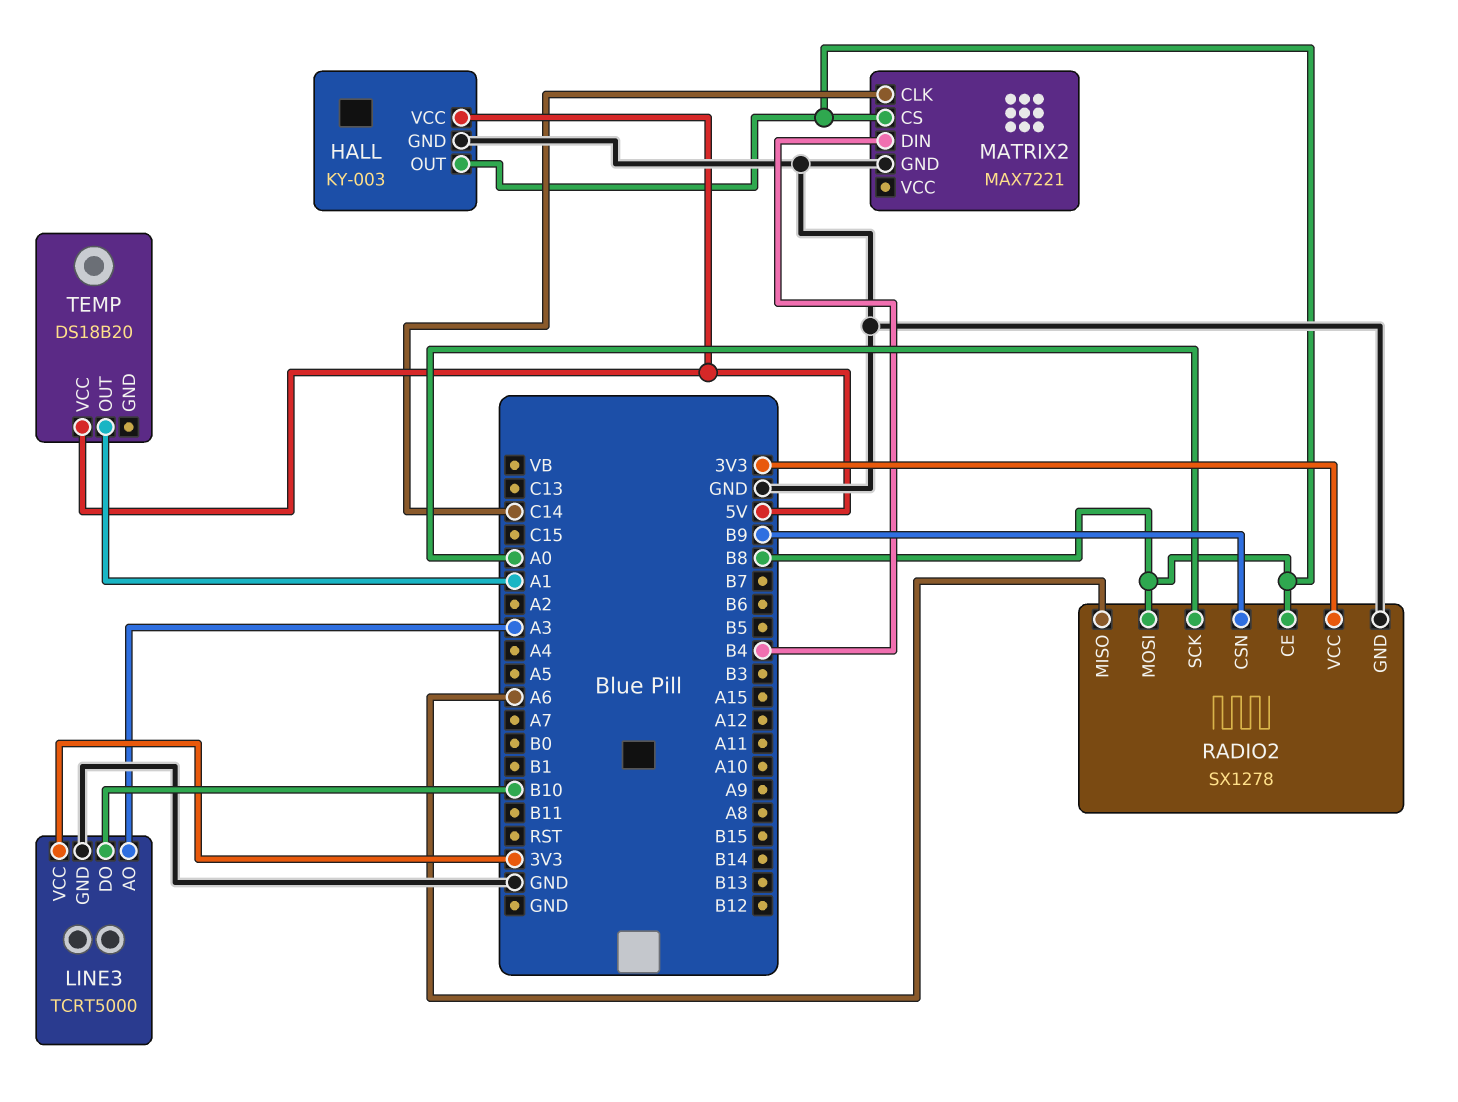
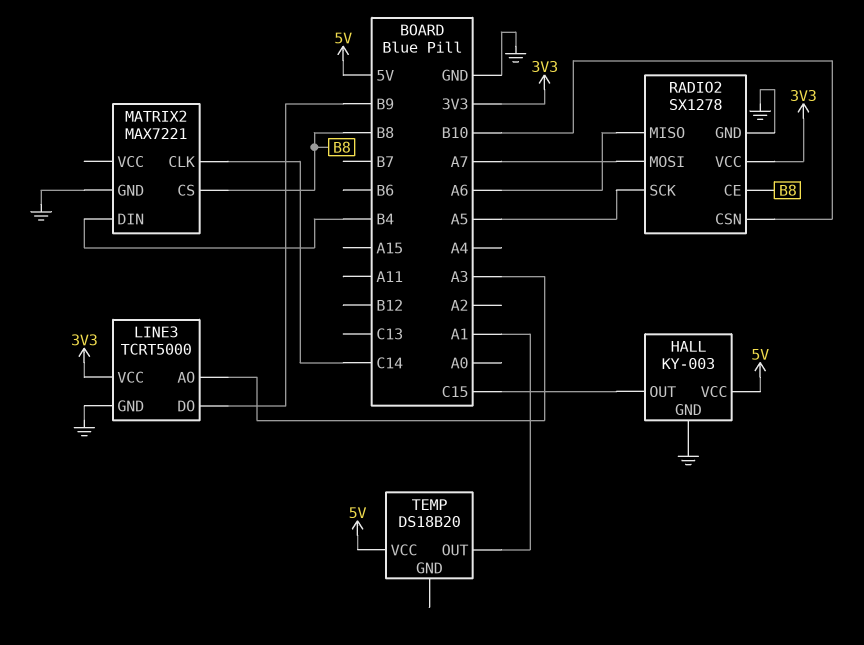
HALL pin OUT: B8 -> C15
LINE3 pin DO: B10 -> B9
RADIO2 pin CSN: B9 -> B10
RADIO2 pin MOSI: B8 -> A7
RADIO2 pin SCK: A0 -> A5

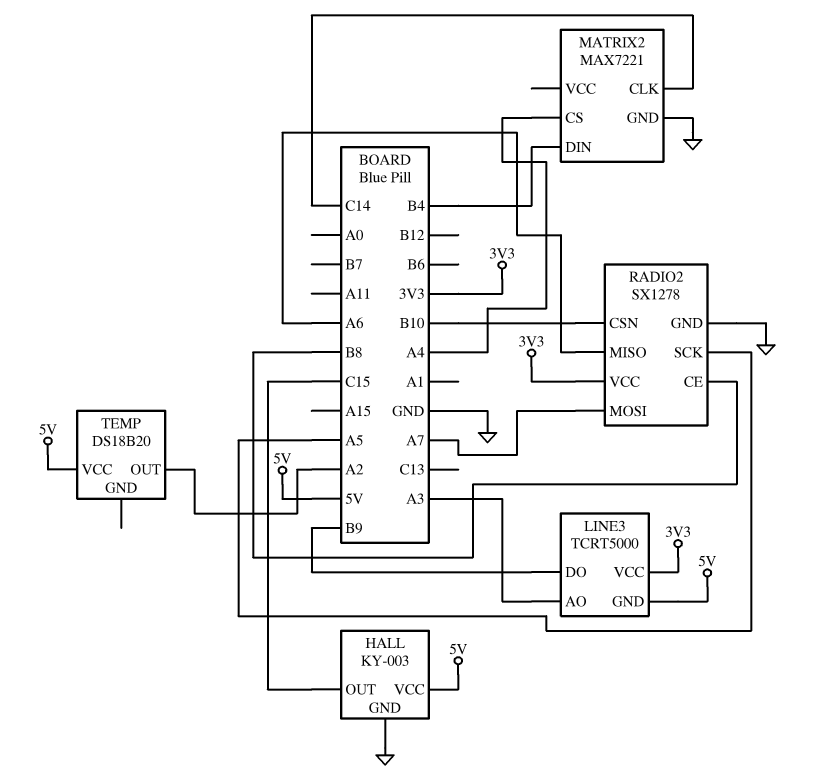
LINE3 pin GND: GND -> 5V
MATRIX2 pin CS: B8 -> A4
TEMP pin OUT: A1 -> A2

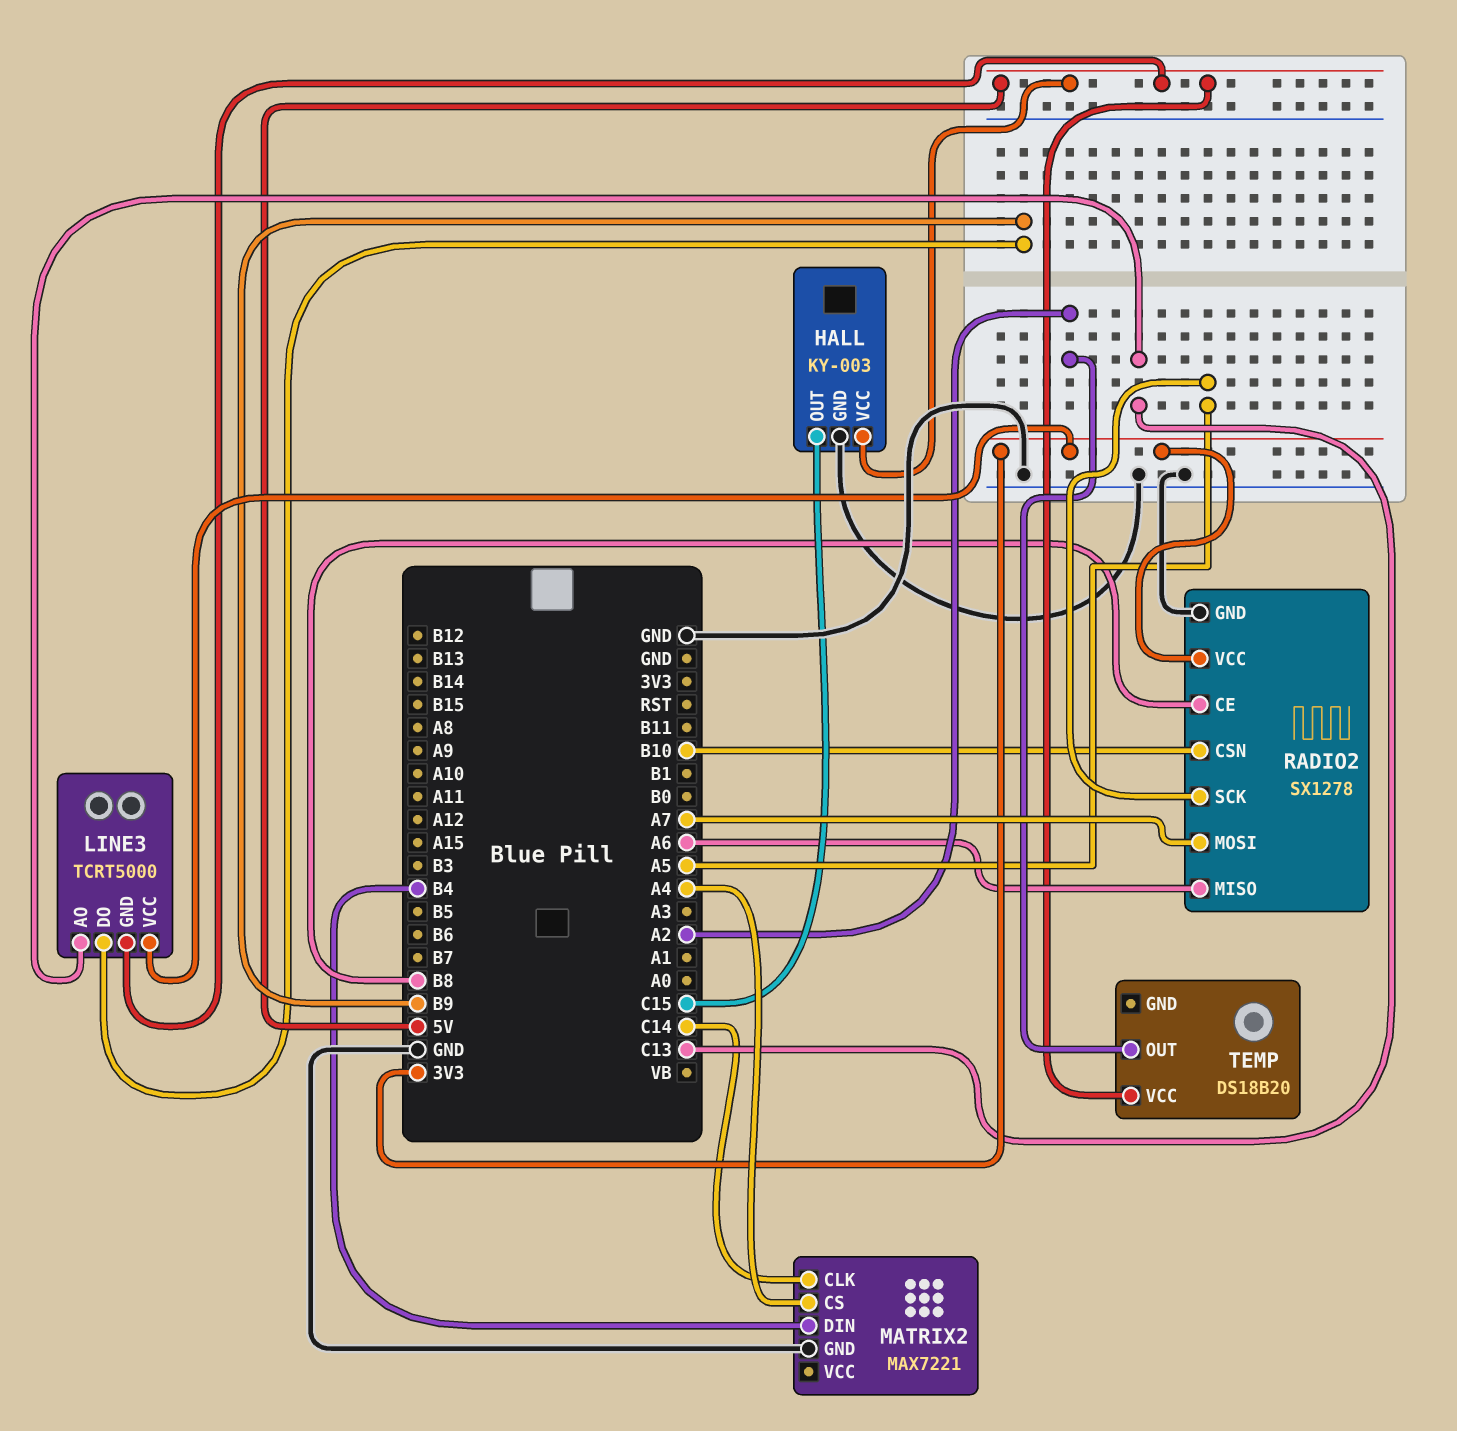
LINE3 pin AO: A3 -> C13

